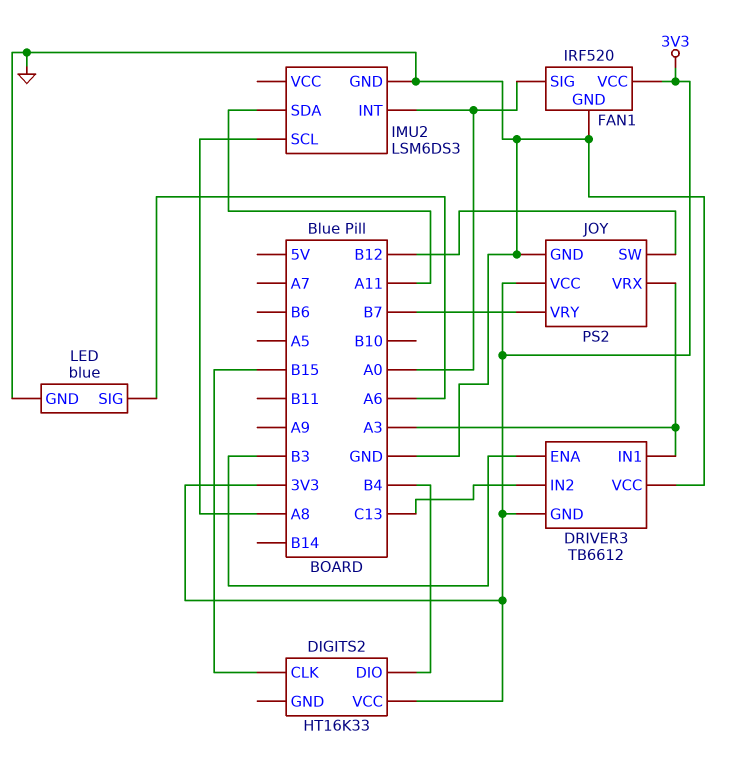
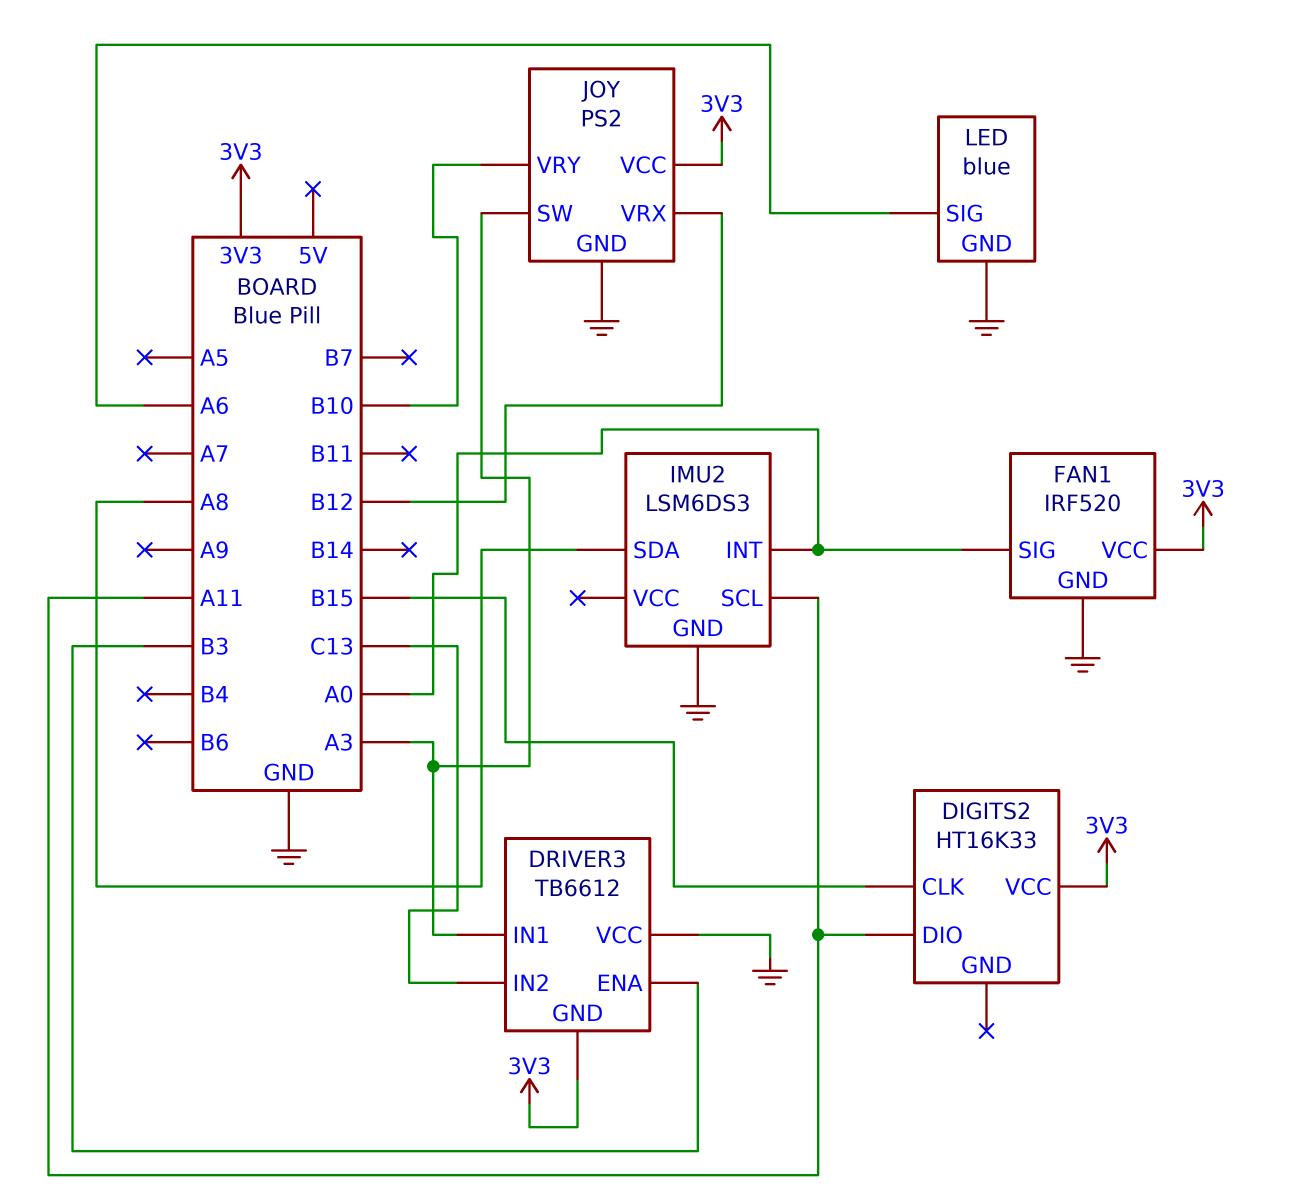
DIGITS2 pin DIO: B4 -> A11
IMU2 pin SCL: A8 -> A11
IMU2 pin SDA: A11 -> A8
JOY pin SW: B12 -> A3
JOY pin VRX: A3 -> B12
JOY pin VRY: B7 -> B10

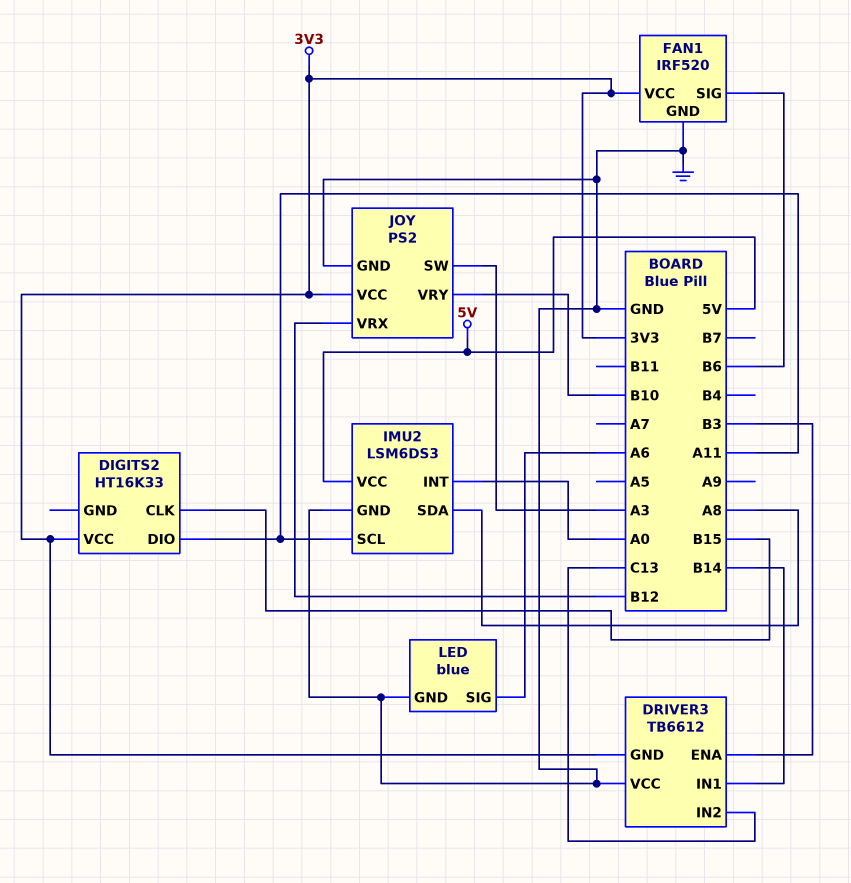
DRIVER3 pin IN1: A3 -> B14
FAN1 pin SIG: A0 -> B6
IMU2 pin VCC: none -> 5V

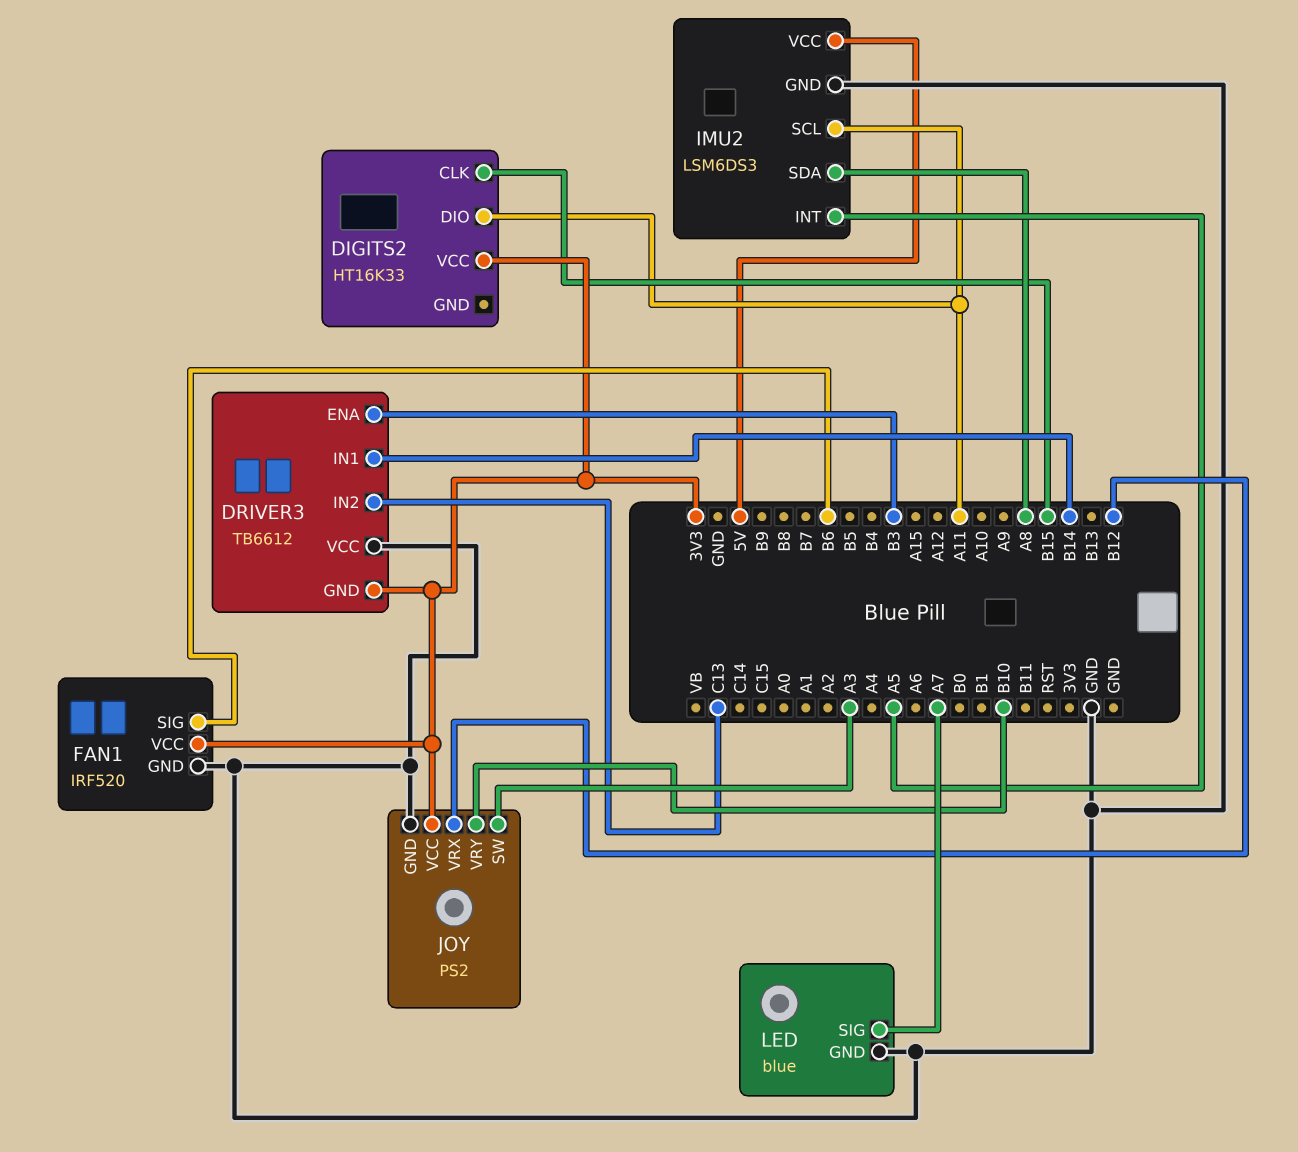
IMU2 pin INT: A0 -> A5
LED pin SIG: A6 -> A7

